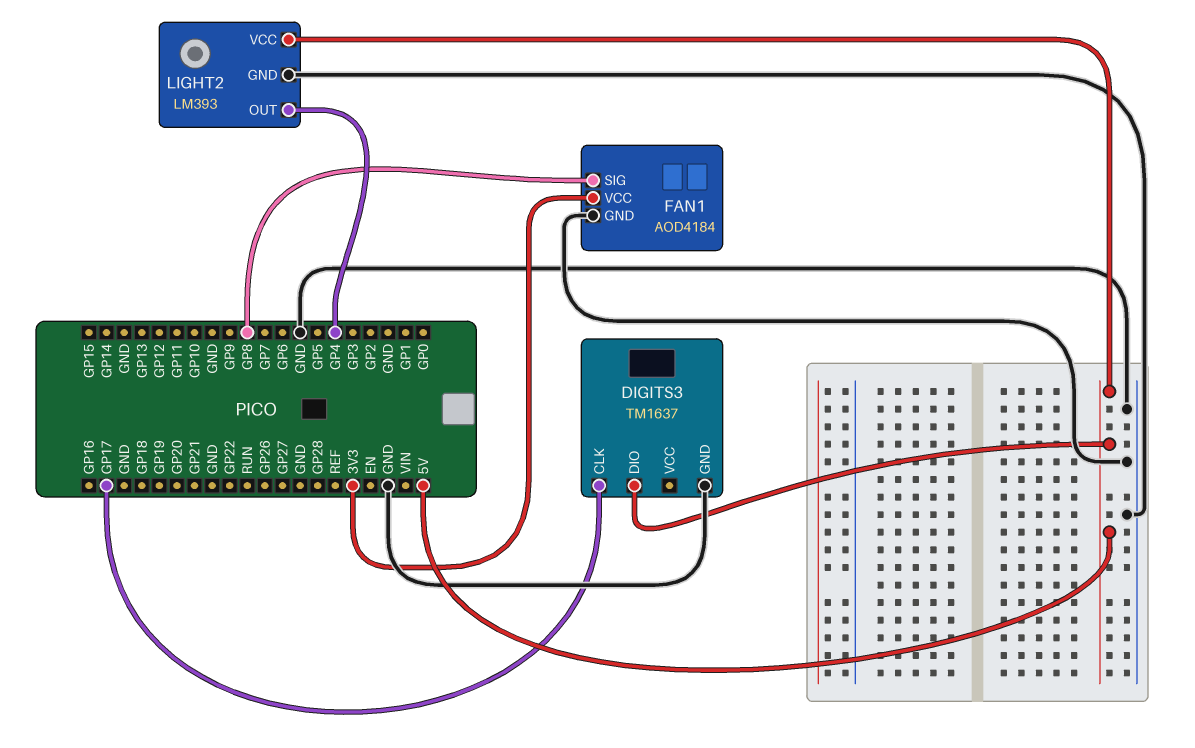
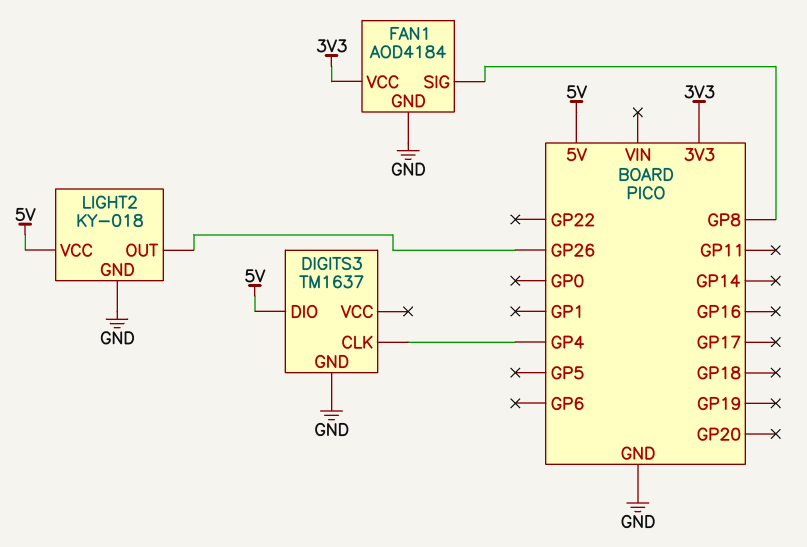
DIGITS3 pin CLK: GP17 -> GP4
LIGHT2: LM393 -> KY-018
LIGHT2 pin OUT: GP4 -> GP26

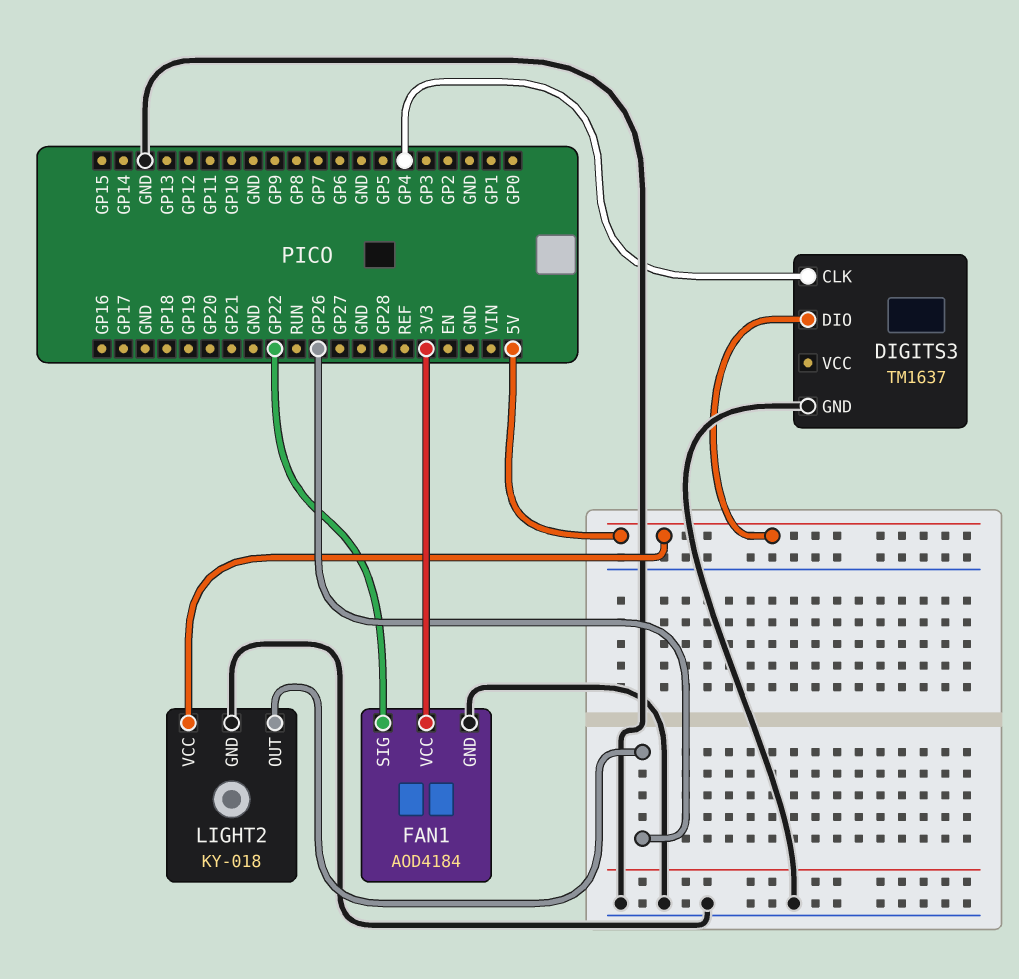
FAN1 pin SIG: GP8 -> GP22

